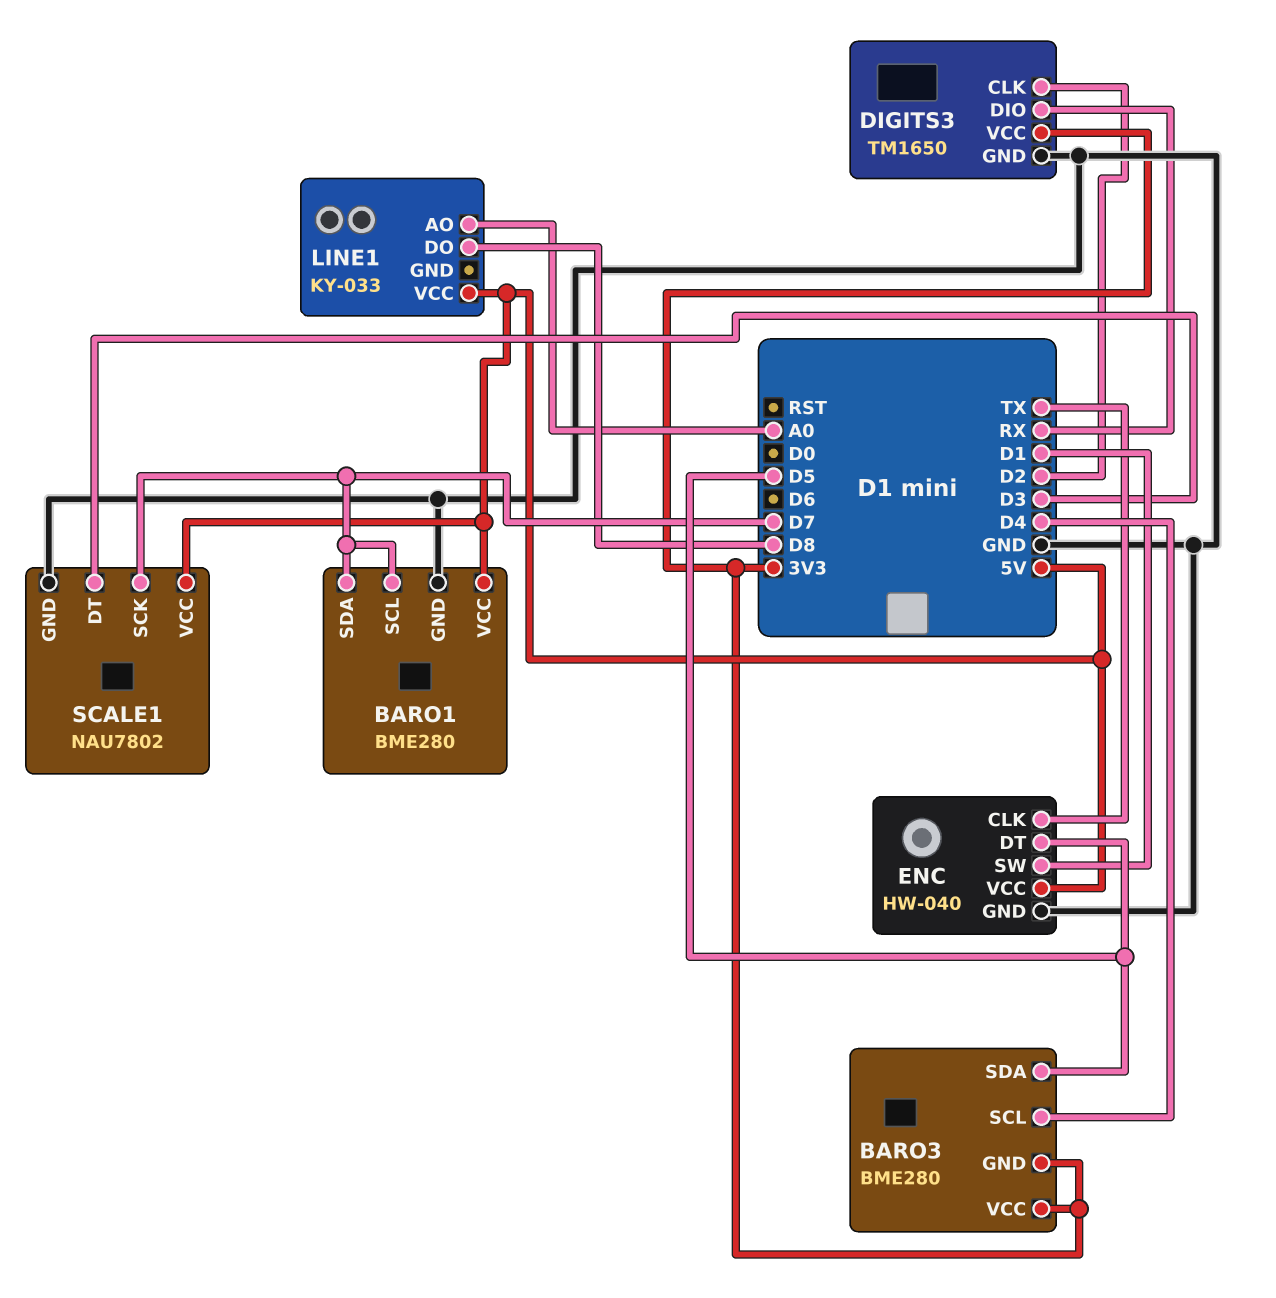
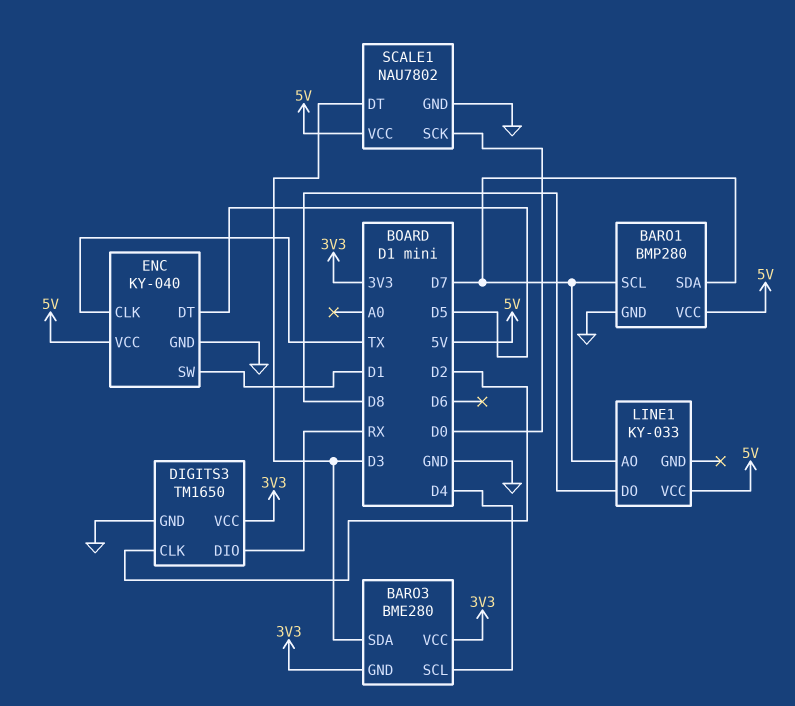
BARO1: BME280 -> BMP280
BARO3 pin SDA: D5 -> D3
ENC: HW-040 -> KY-040
LINE1 pin AO: A0 -> D7
SCALE1 pin SCK: D7 -> D0

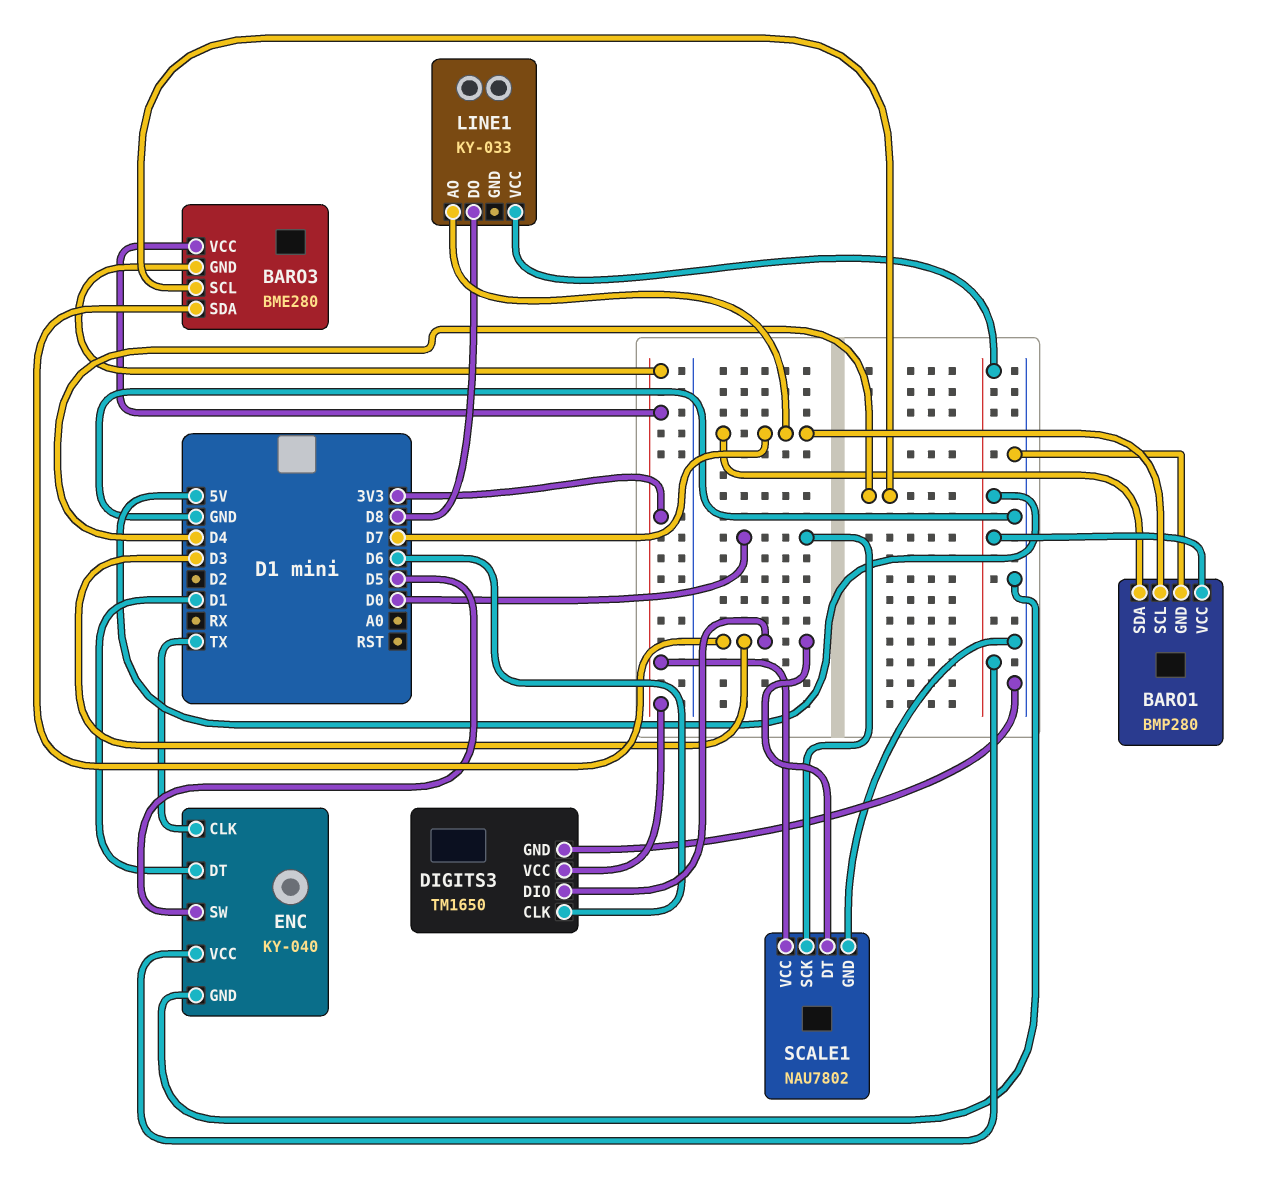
DIGITS3 pin CLK: D2 -> D6
DIGITS3 pin DIO: RX -> D3
ENC pin DT: D5 -> D1
ENC pin SW: D1 -> D5
SCALE1 pin VCC: 5V -> 3V3

